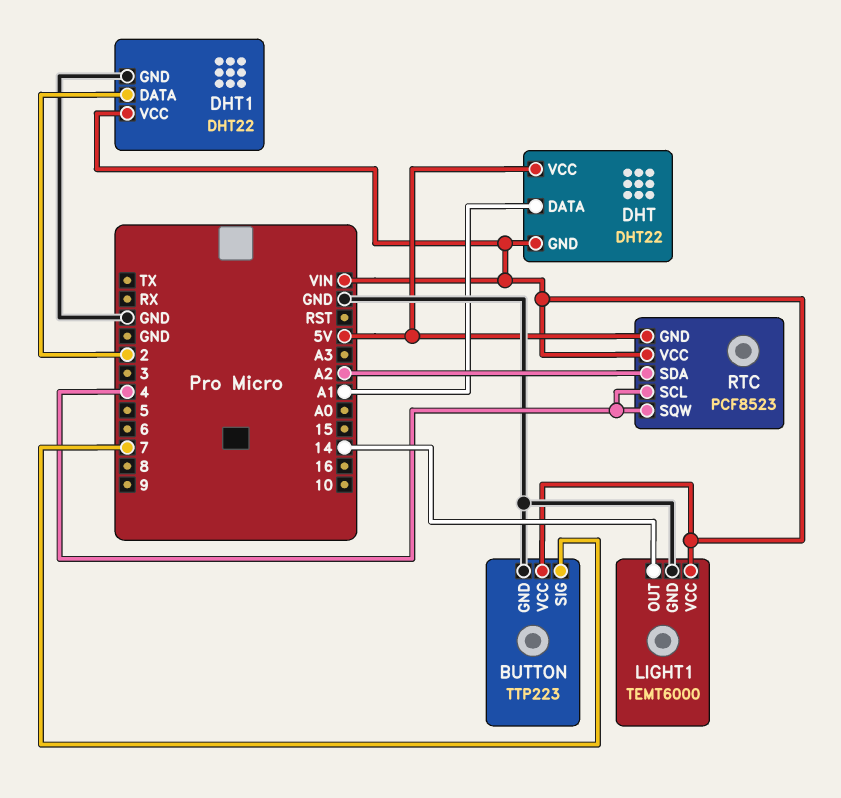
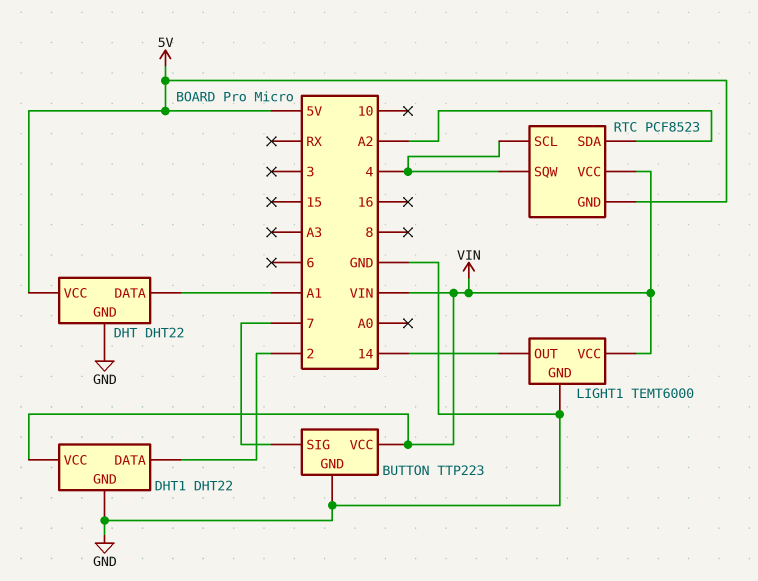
DHT pin GND: VIN -> GND

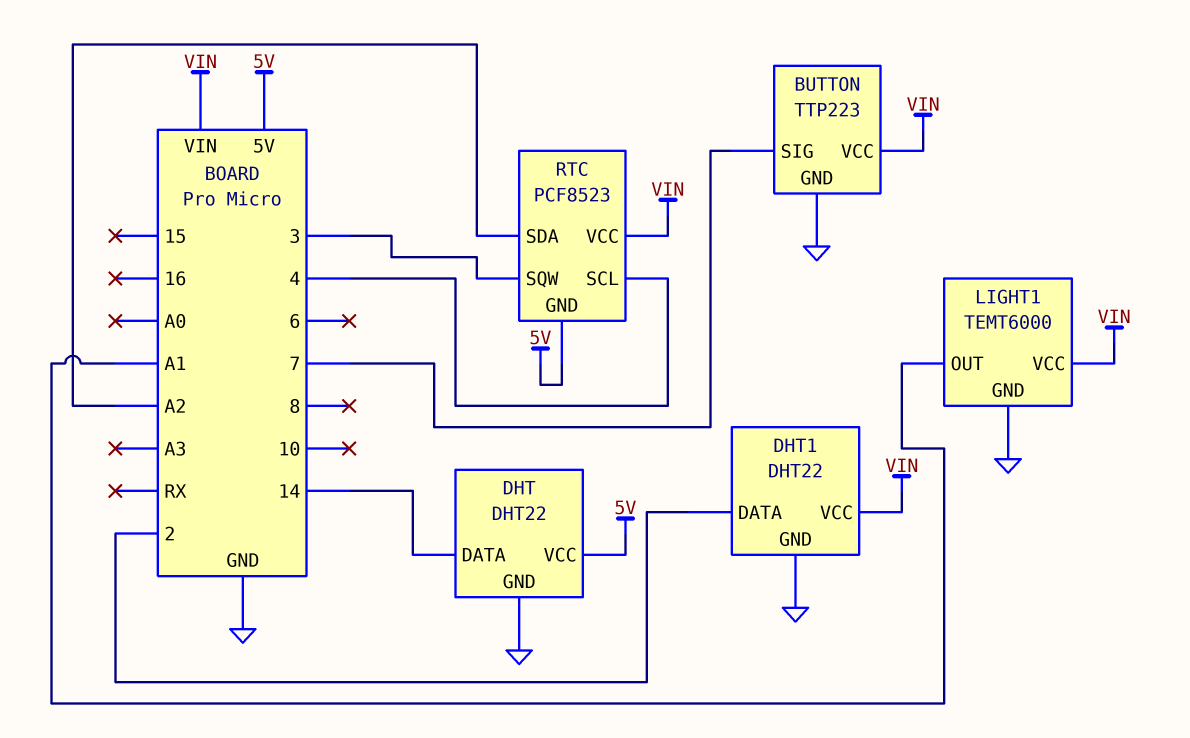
DHT pin DATA: A1 -> 14
LIGHT1 pin OUT: 14 -> A1
RTC pin SQW: 4 -> 3

